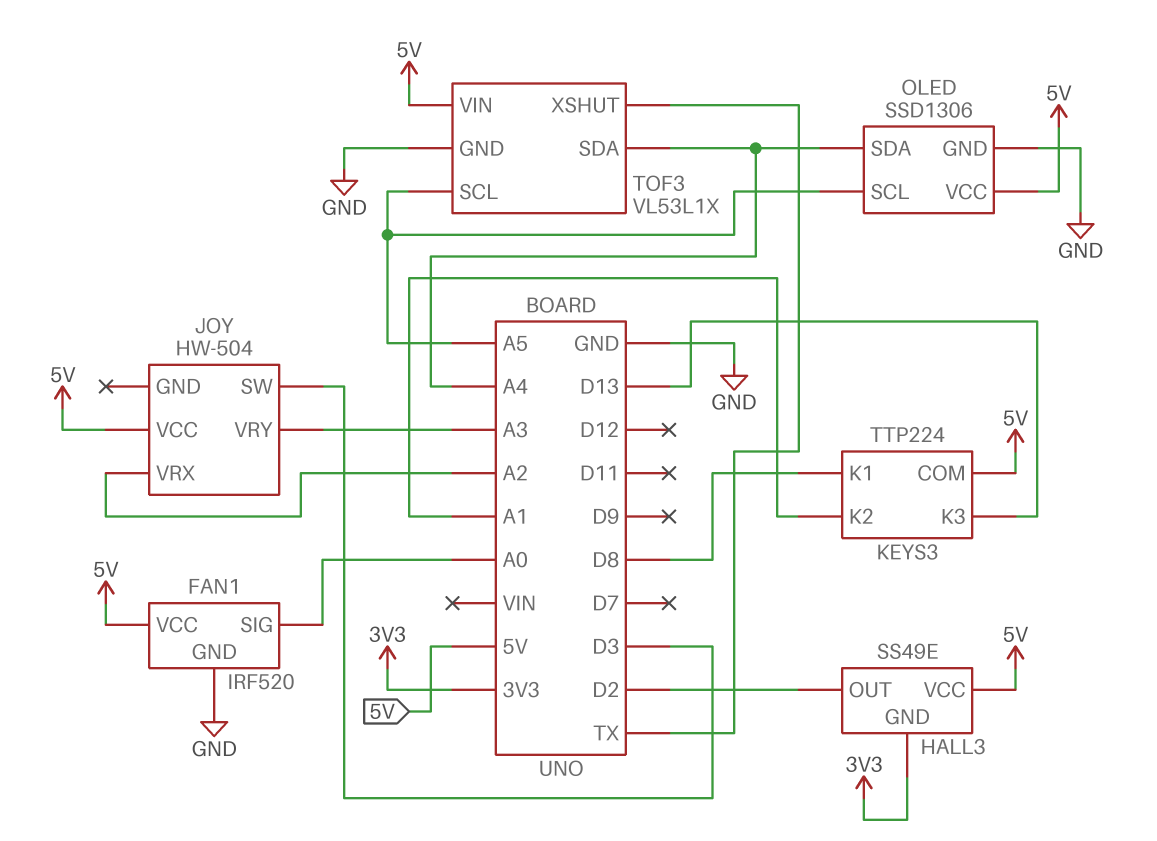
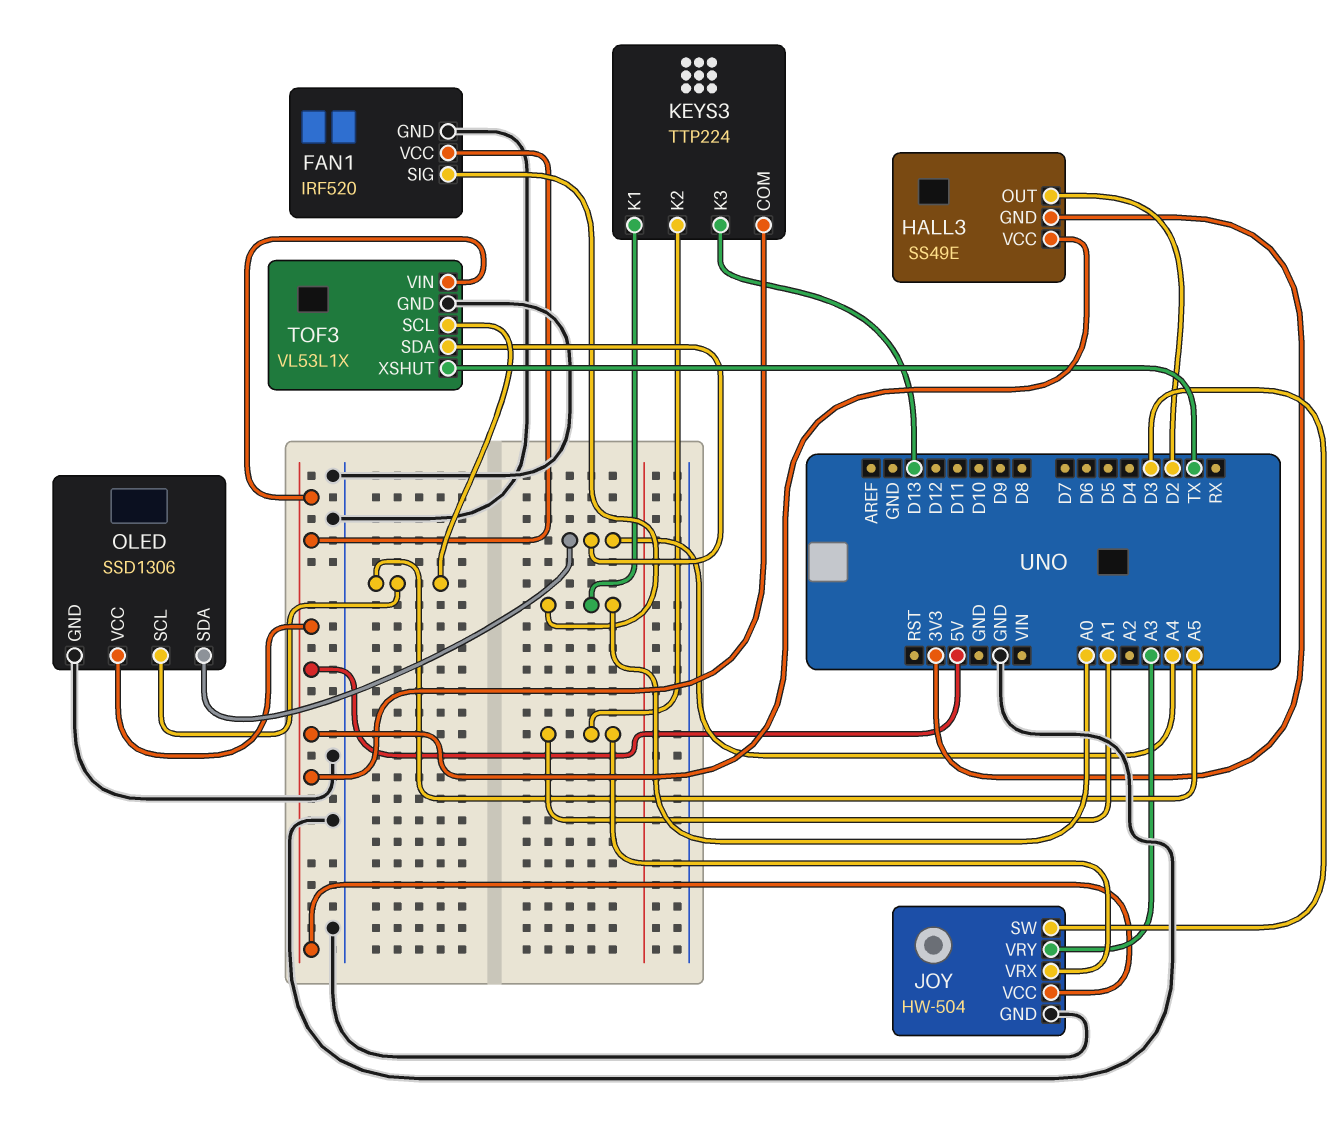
JOY pin GND: none -> GND
JOY pin VRX: A2 -> A1
KEYS3 pin K1: D8 -> A0

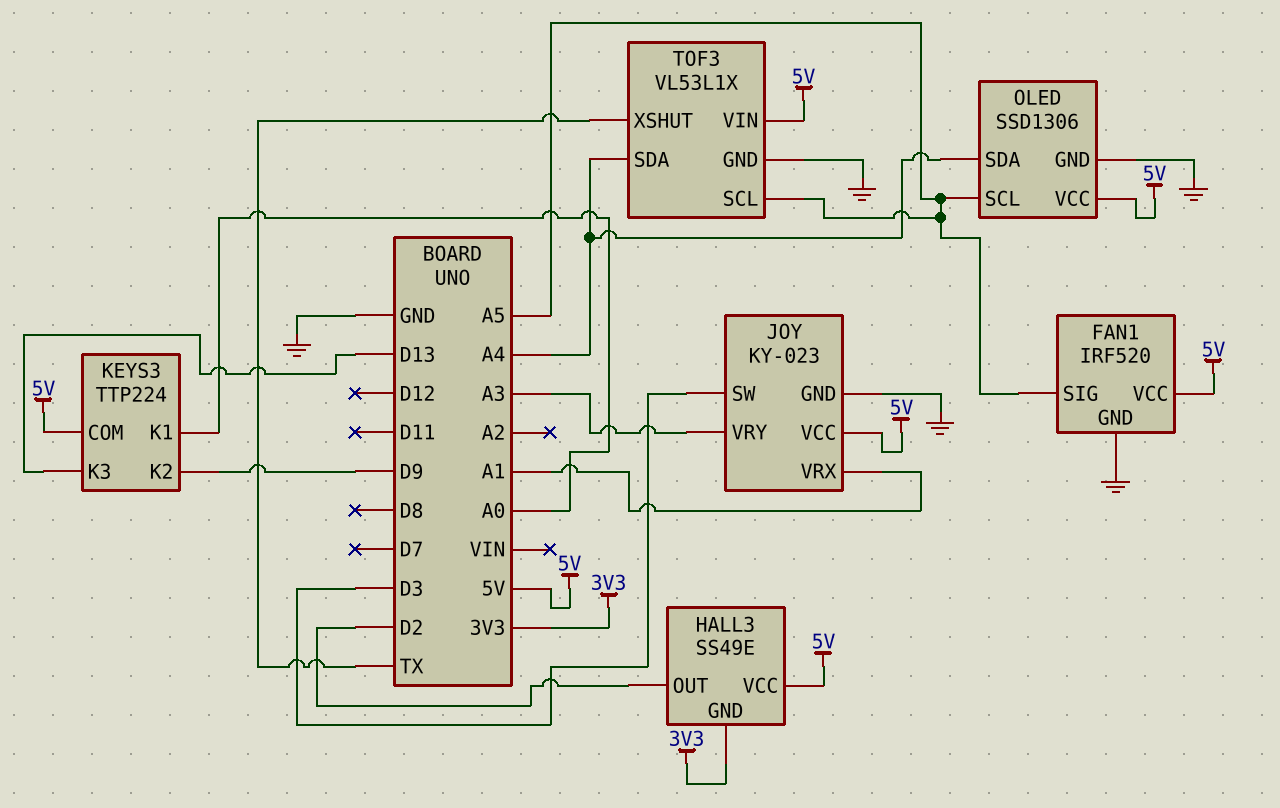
FAN1 pin SIG: A0 -> A5
JOY: HW-504 -> KY-023
KEYS3 pin K2: A1 -> D9

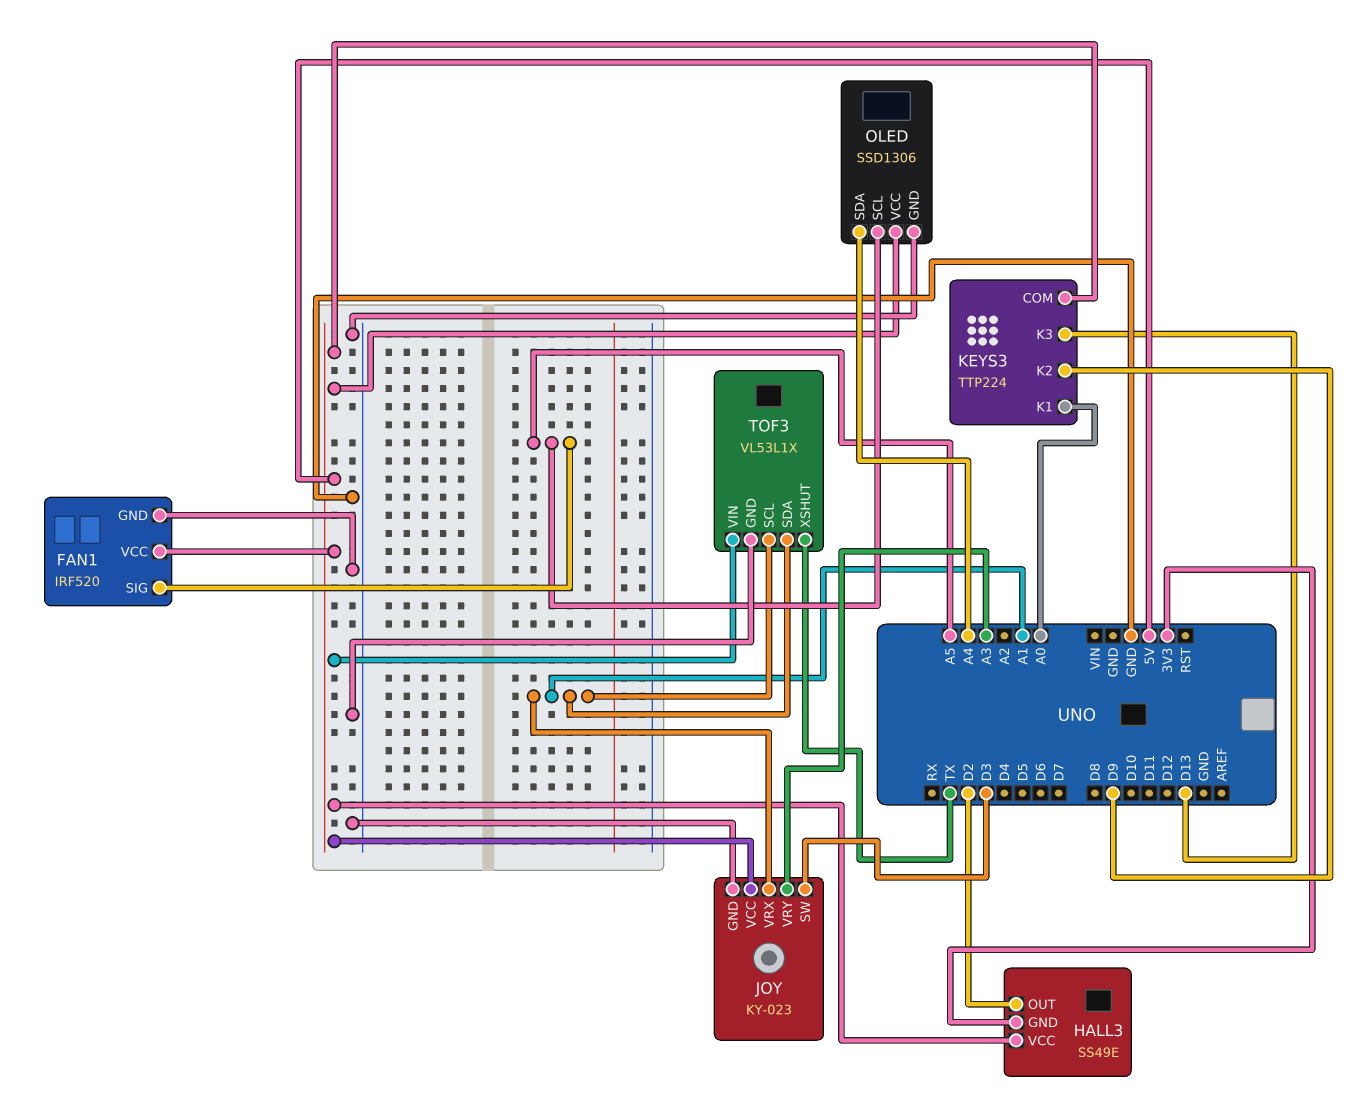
TOF3 pin SCL: A5 -> A1
TOF3 pin SDA: A4 -> A1

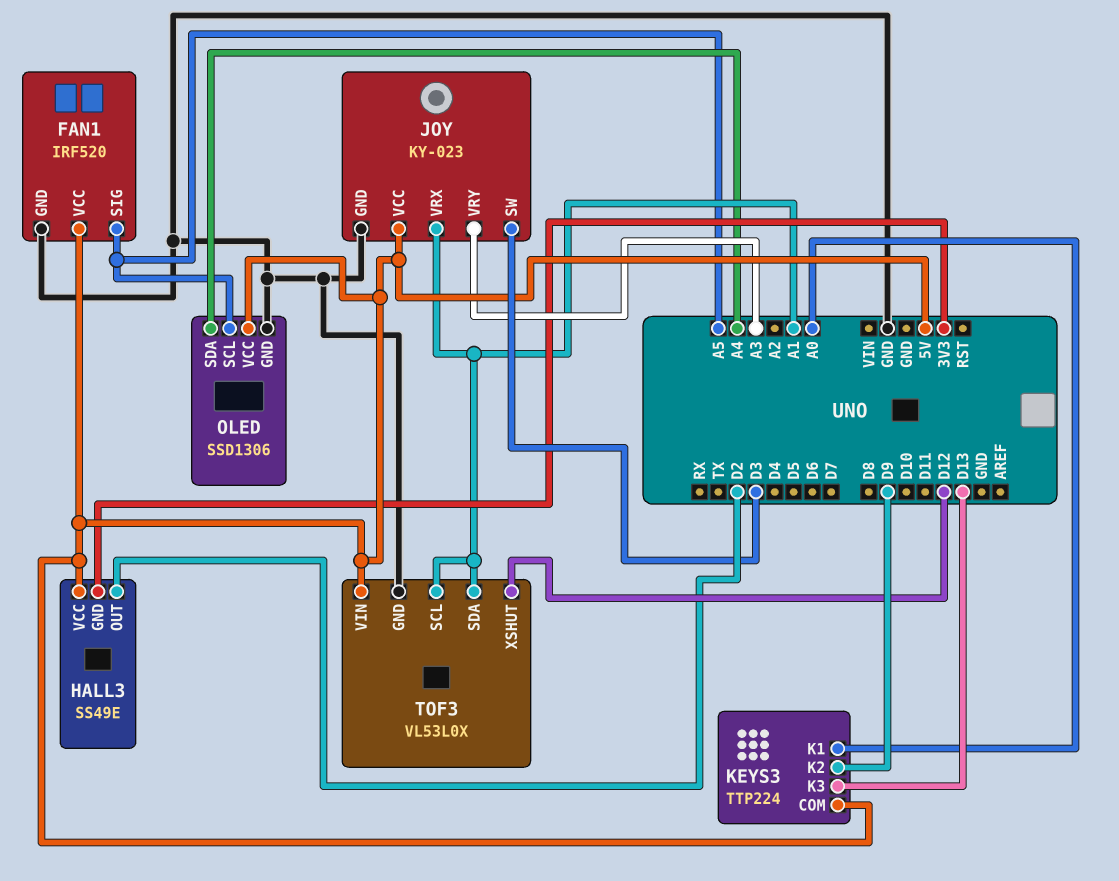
TOF3: VL53L1X -> VL53L0X
TOF3 pin XSHUT: TX -> D12

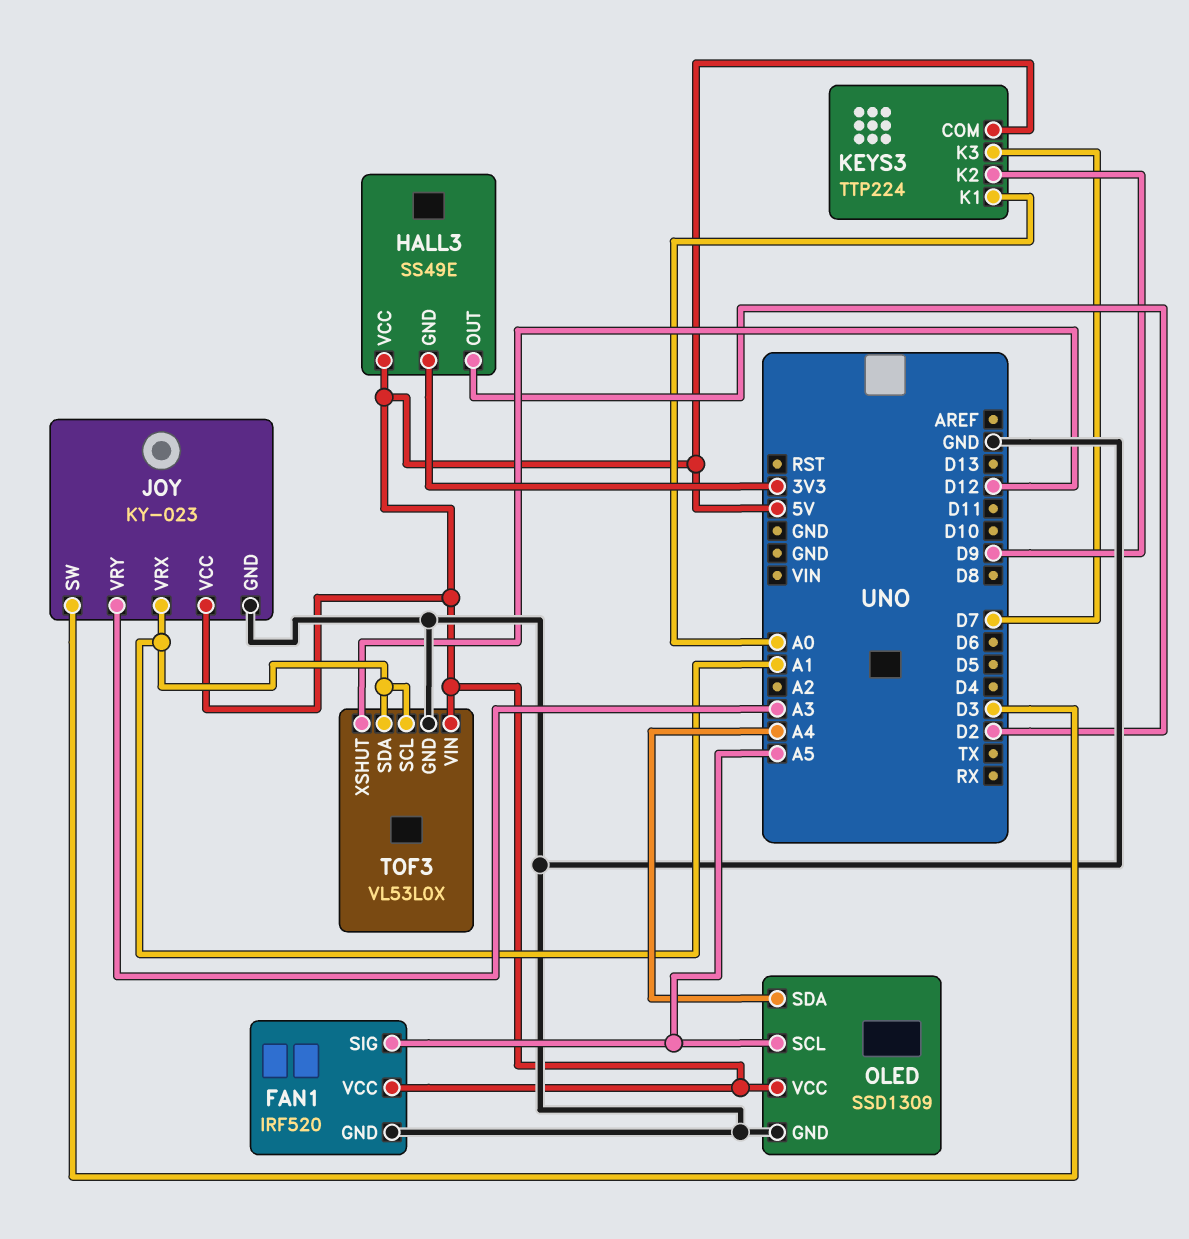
KEYS3 pin K3: D13 -> D7
OLED: SSD1306 -> SSD1309

